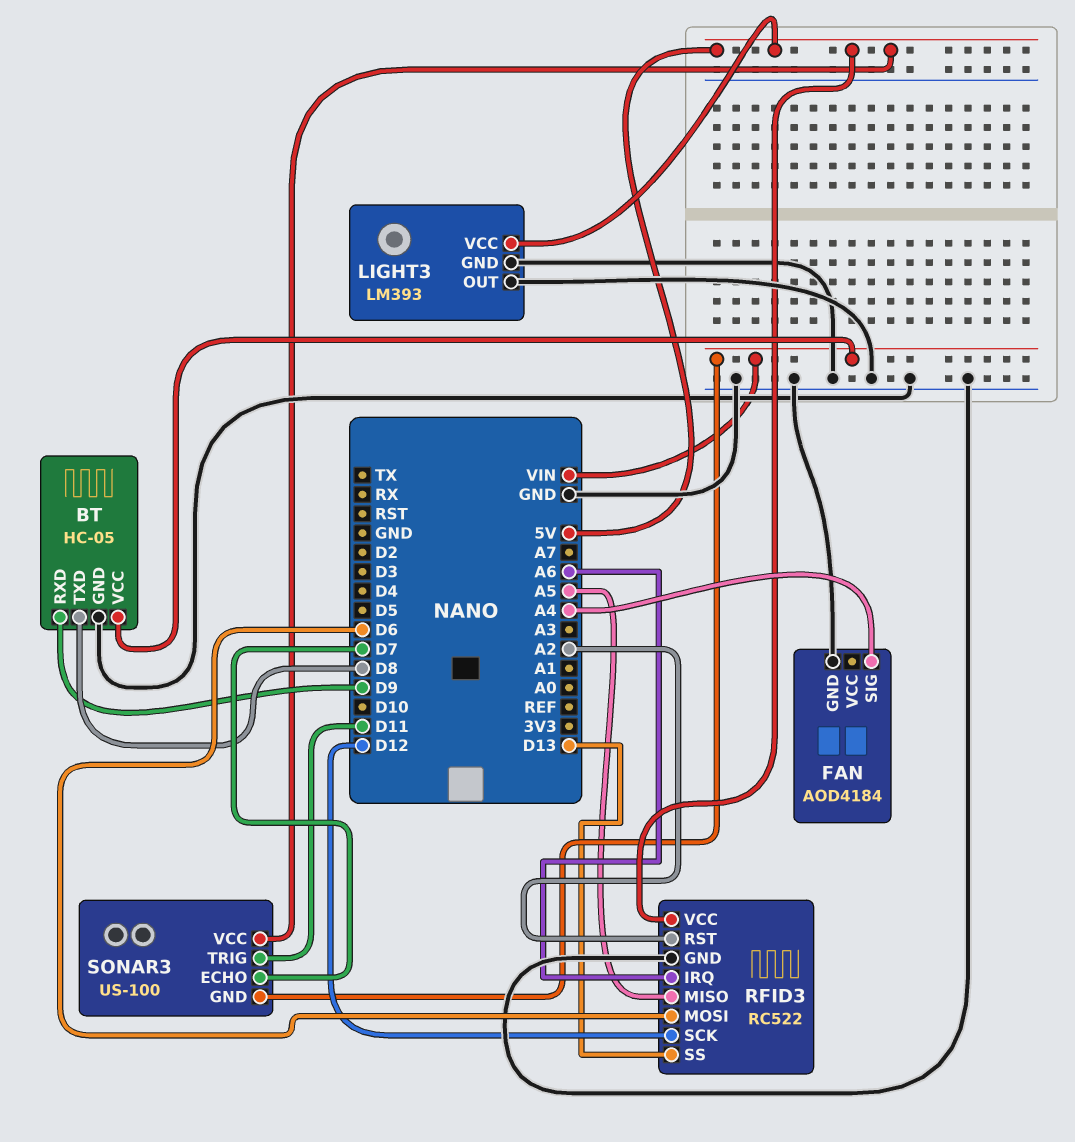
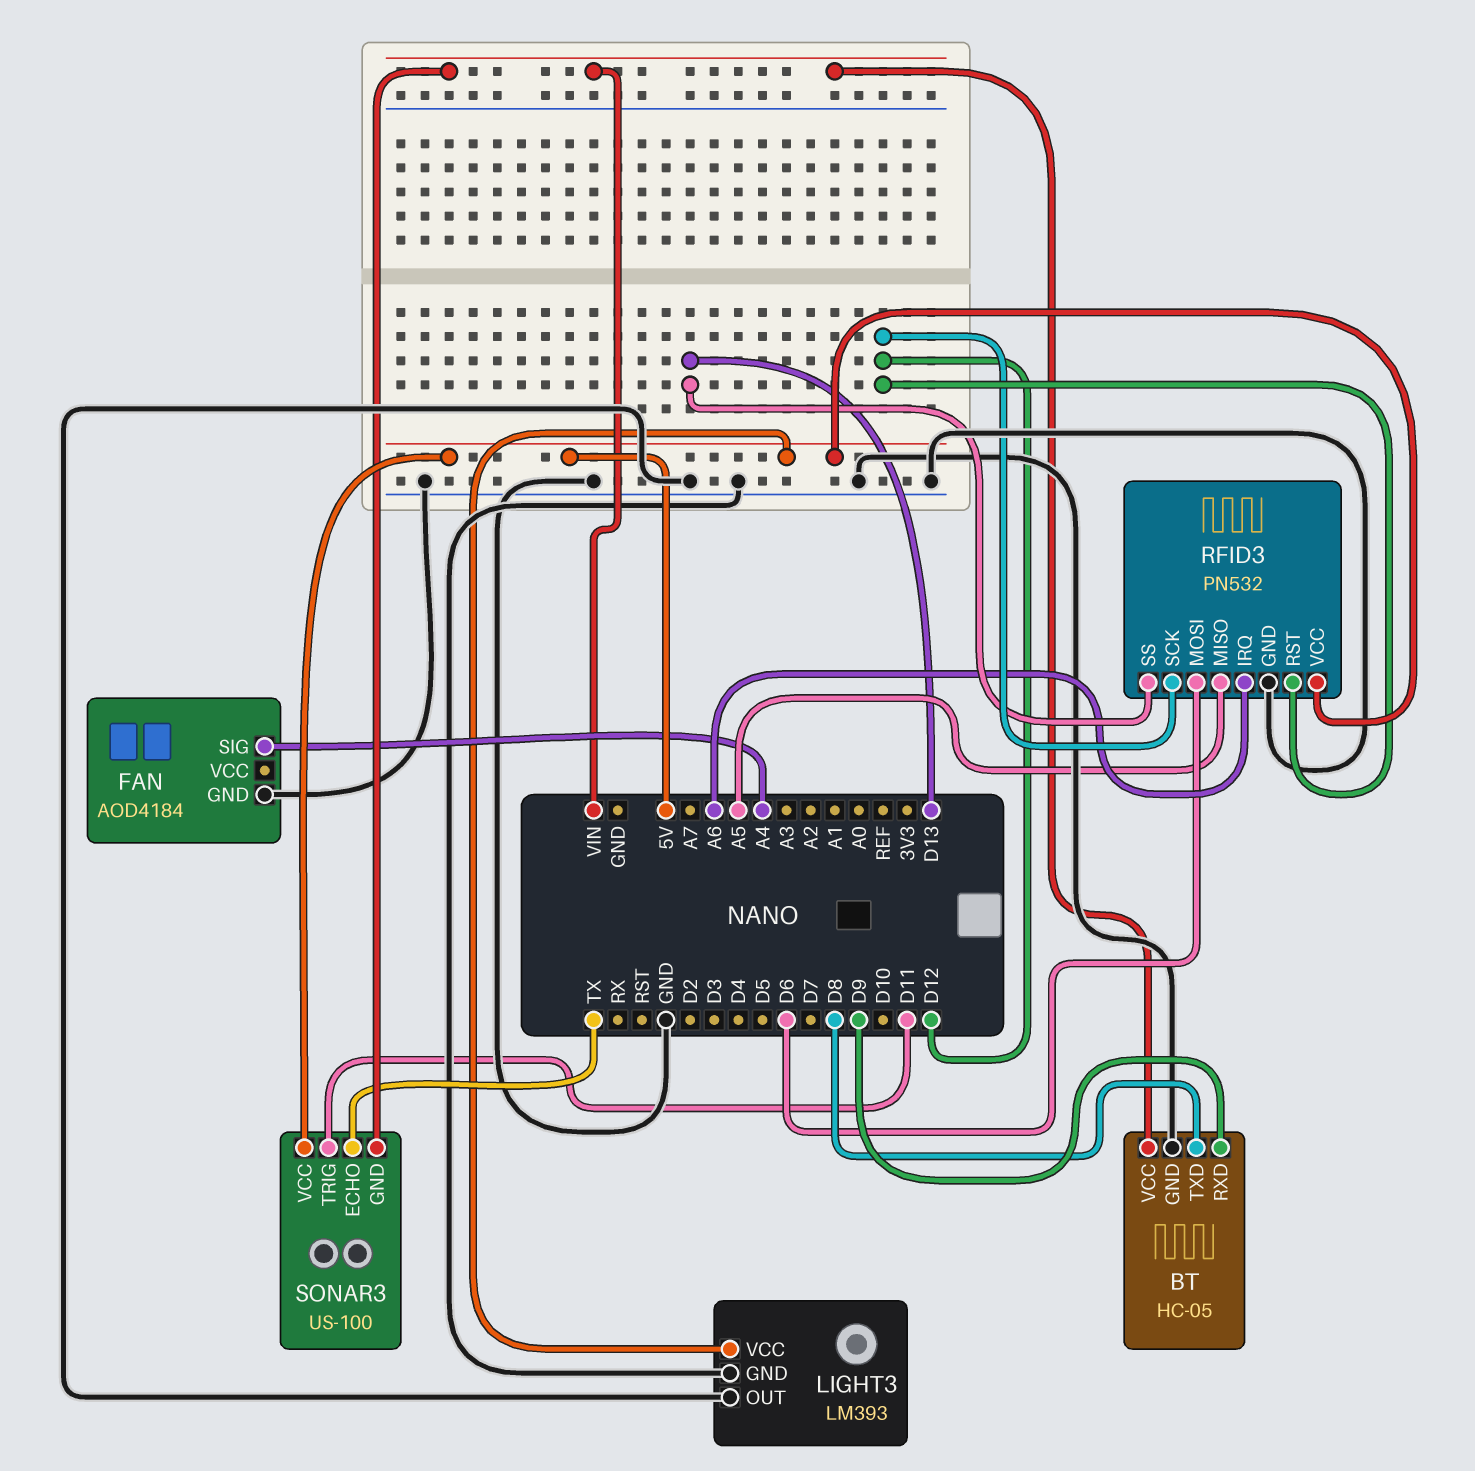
RFID3: RC522 -> PN532
RFID3 pin RST: A2 -> D12
SONAR3 pin ECHO: D7 -> TX

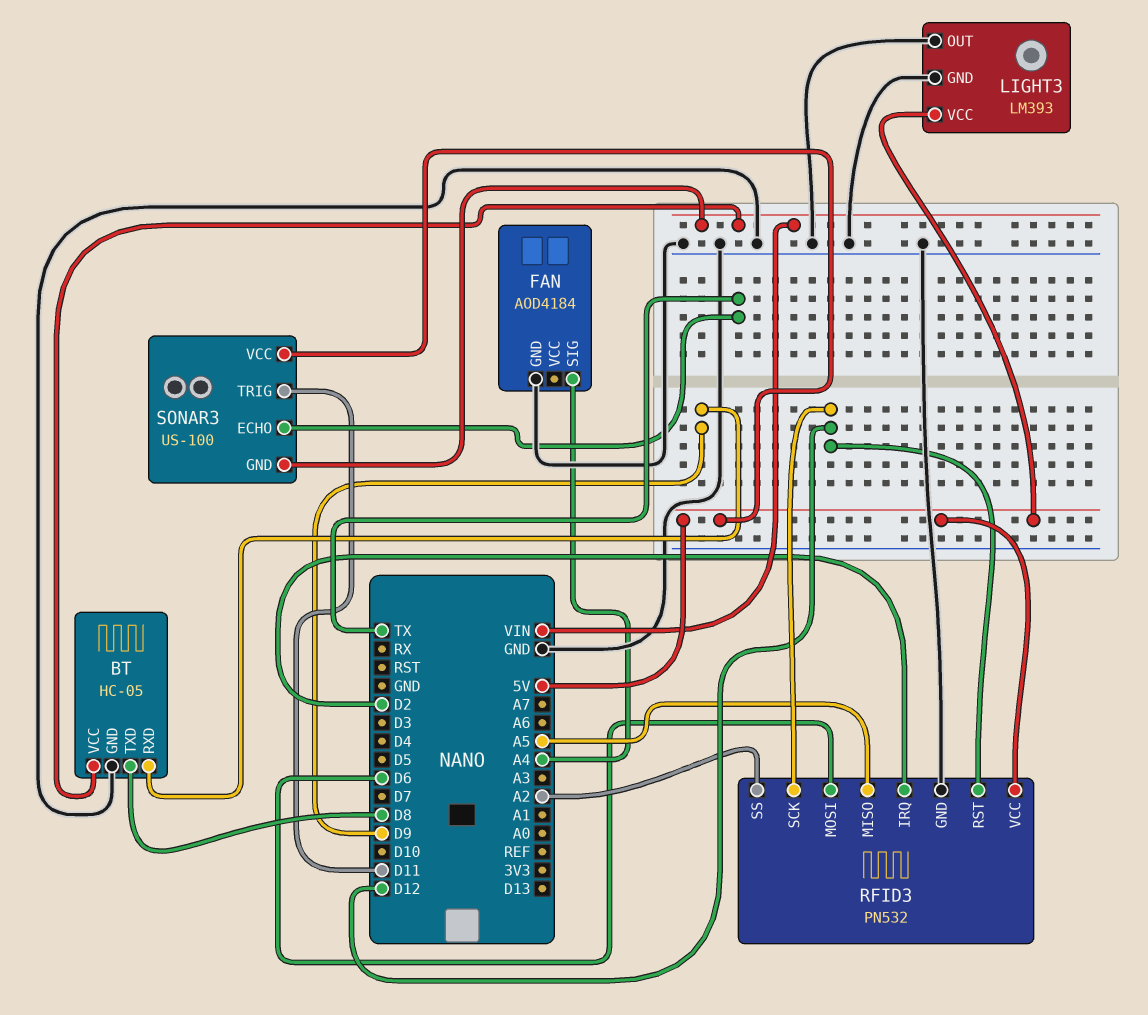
RFID3 pin IRQ: A6 -> D2
RFID3 pin SS: D13 -> A2

